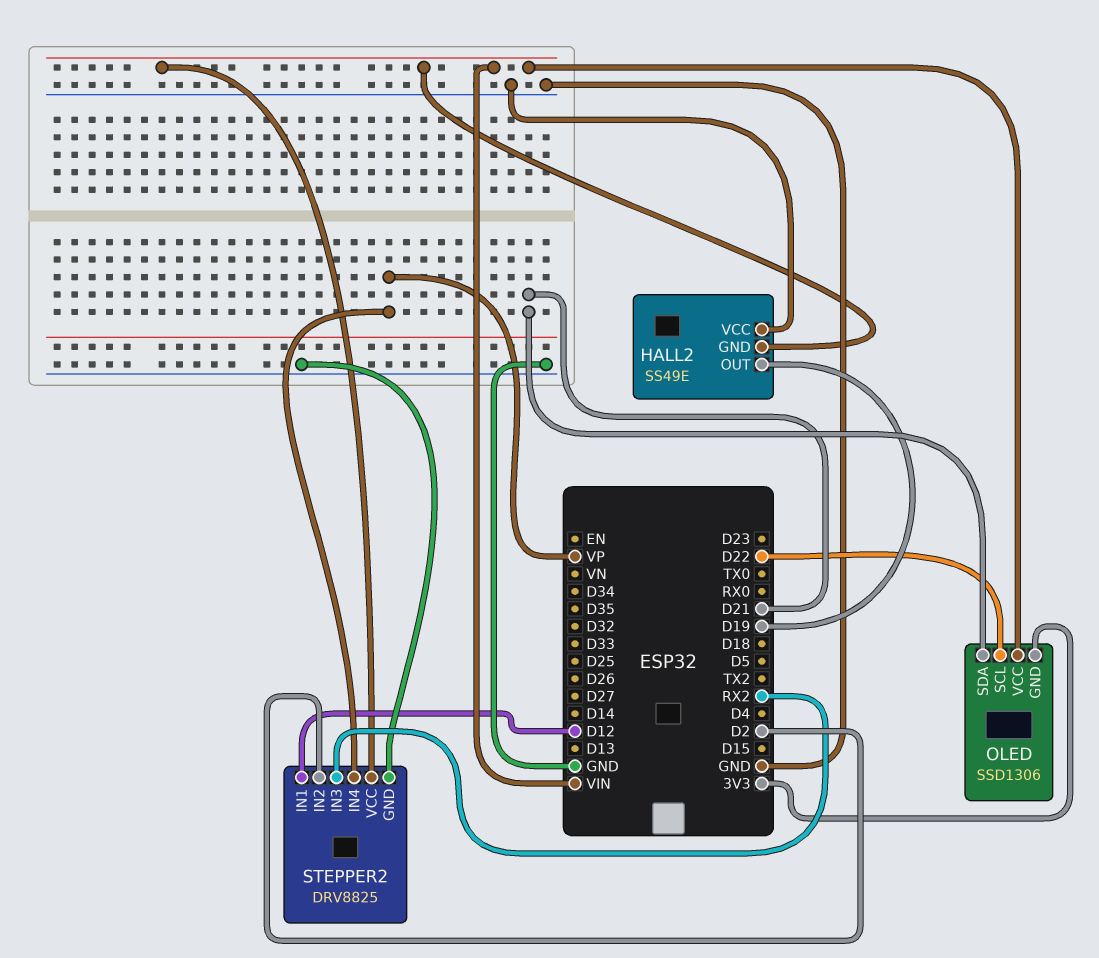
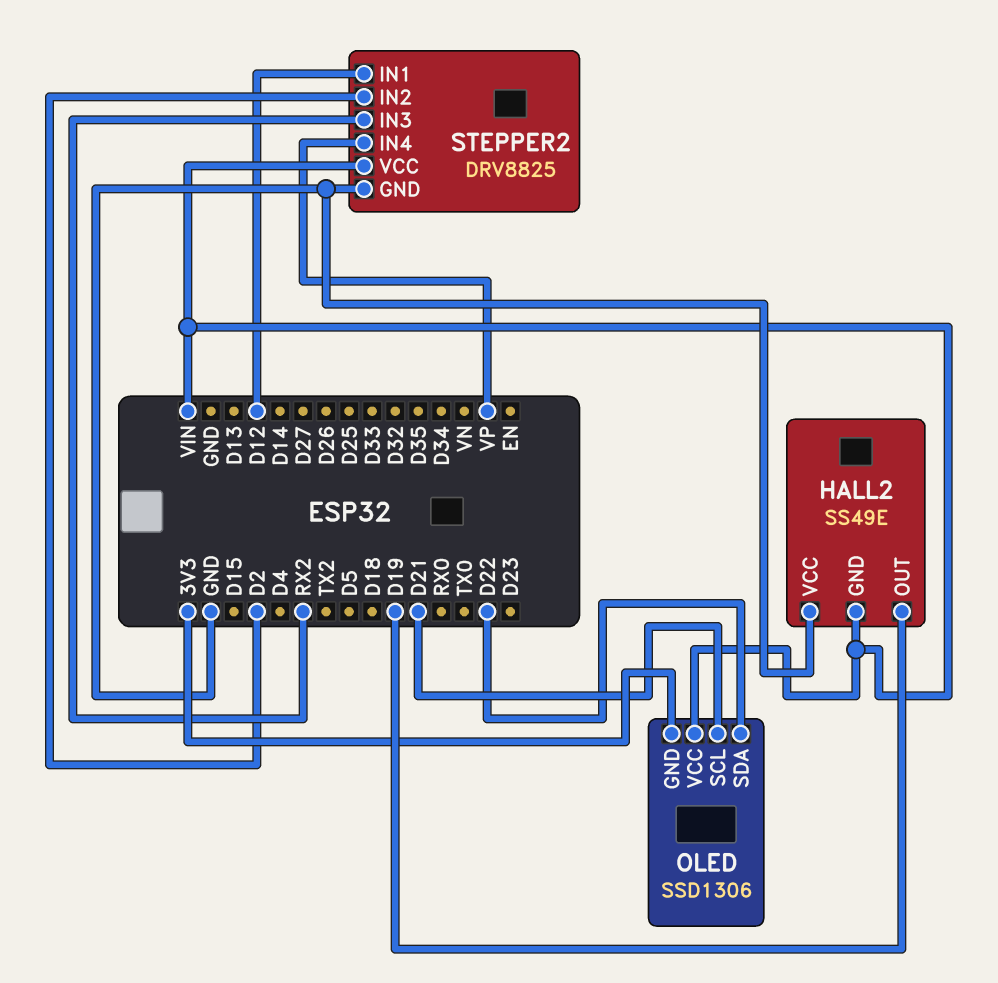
OLED pin SCL: D22 -> D21
OLED pin SDA: D21 -> D22

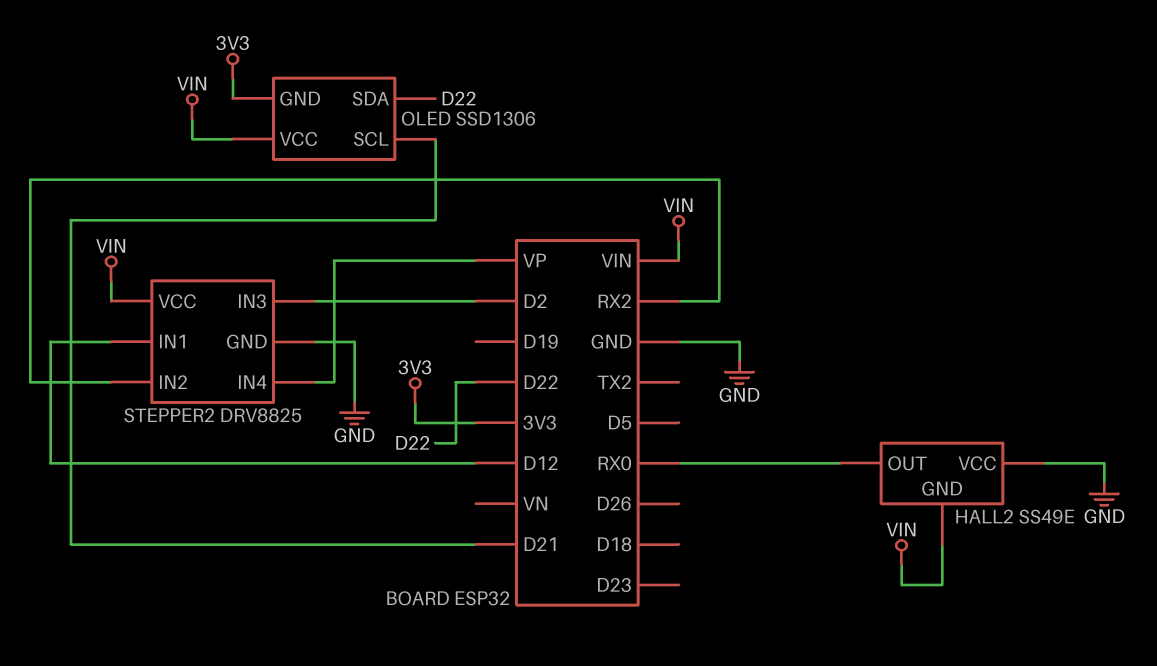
HALL2 pin OUT: D19 -> RX0
STEPPER2 pin IN2: D2 -> RX2
STEPPER2 pin IN3: RX2 -> D2

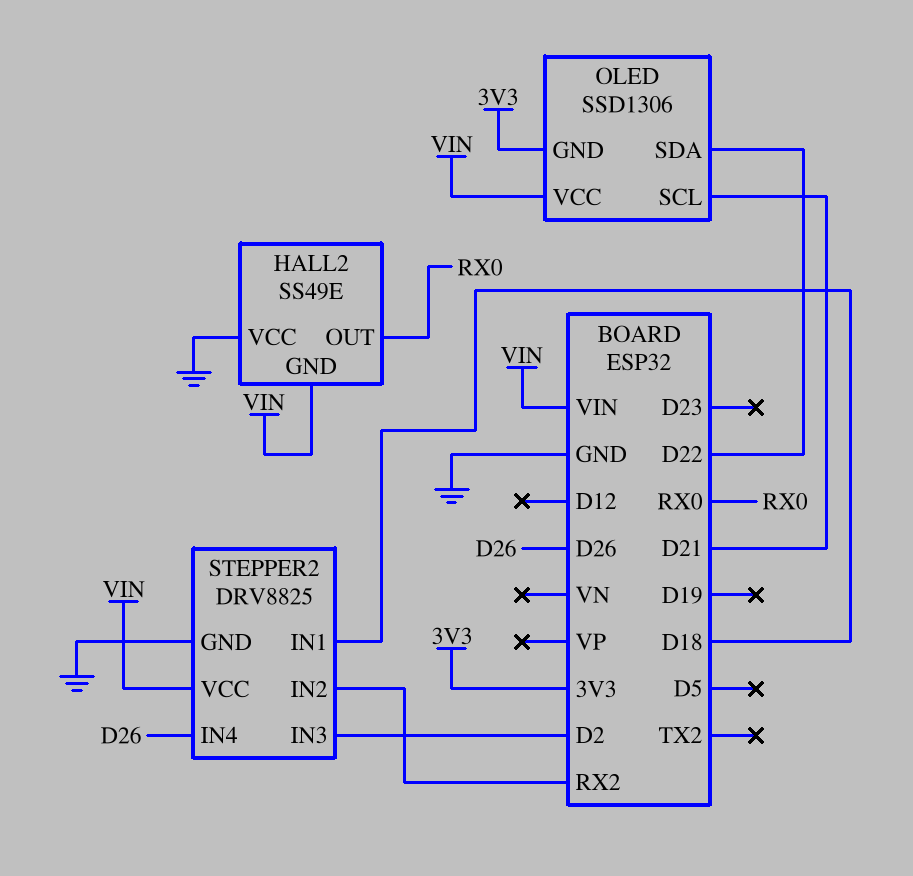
STEPPER2 pin IN1: D12 -> D18
STEPPER2 pin IN4: VP -> D26

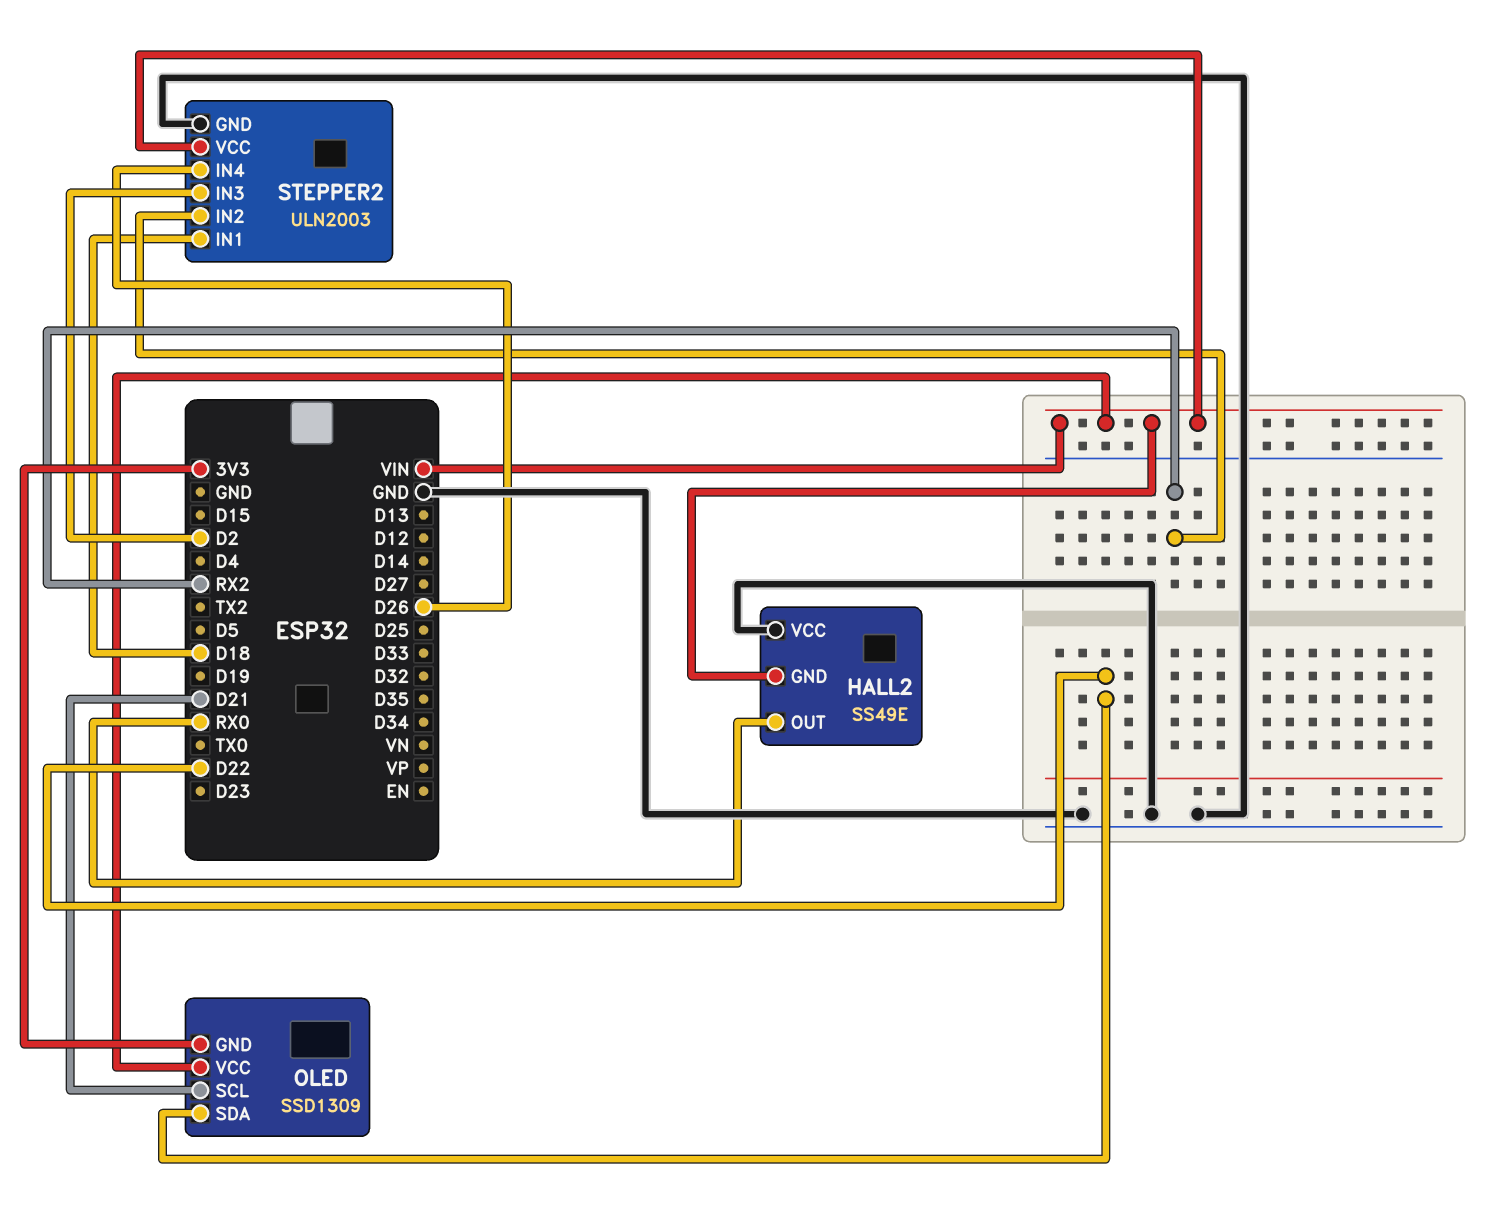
OLED: SSD1306 -> SSD1309
STEPPER2: DRV8825 -> ULN2003

